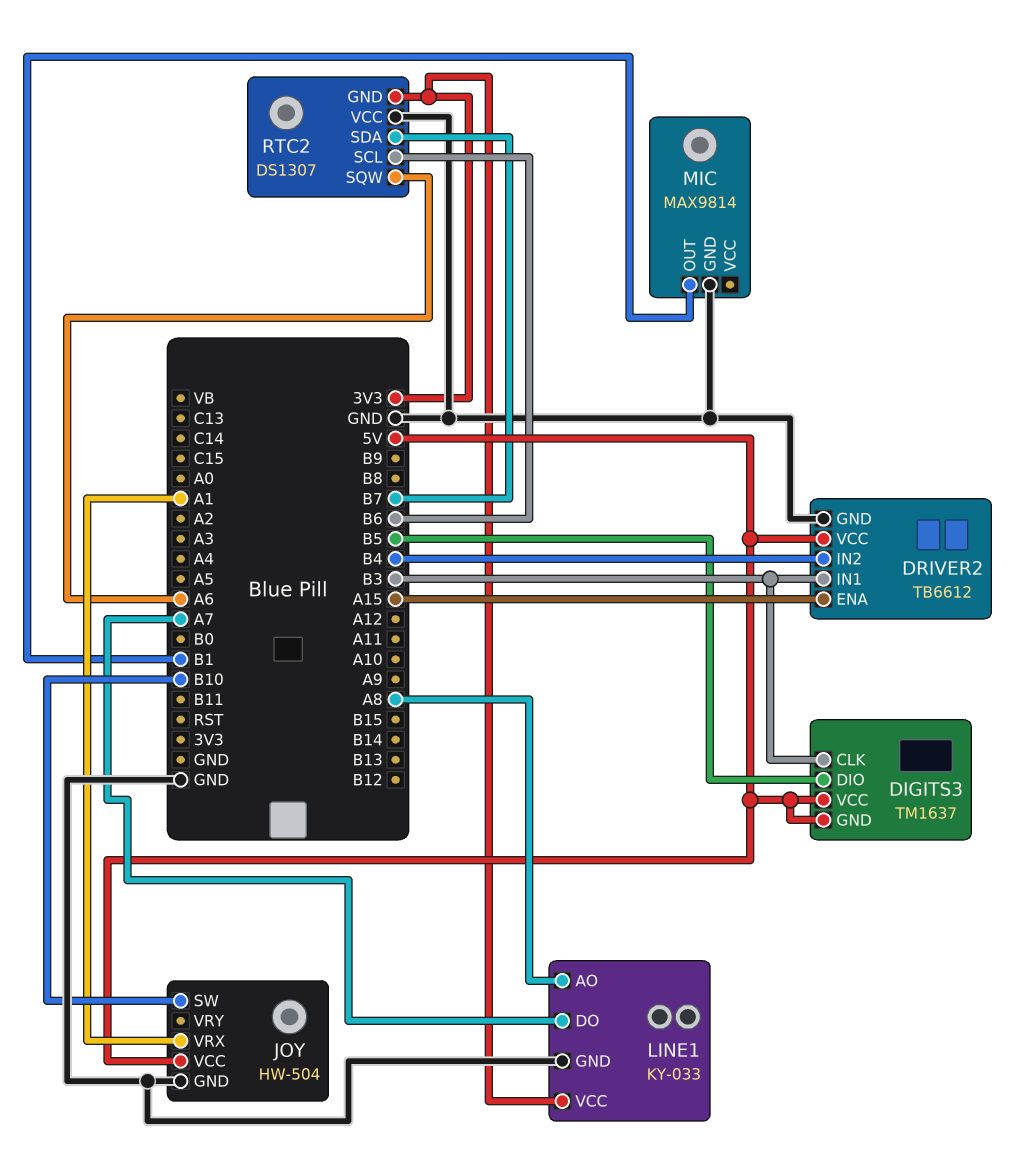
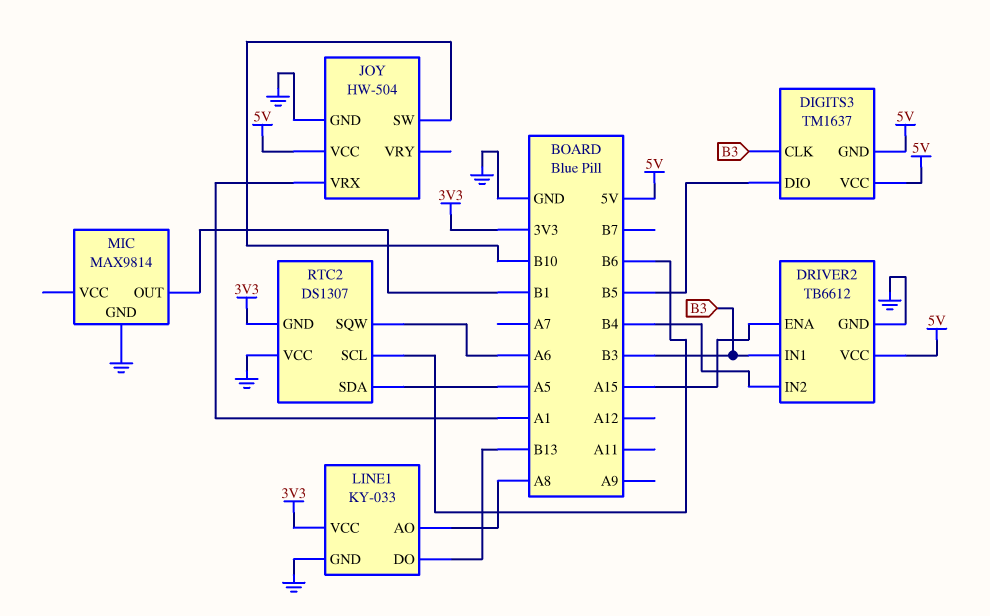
LINE1 pin DO: A7 -> B13
RTC2 pin SDA: B7 -> A5

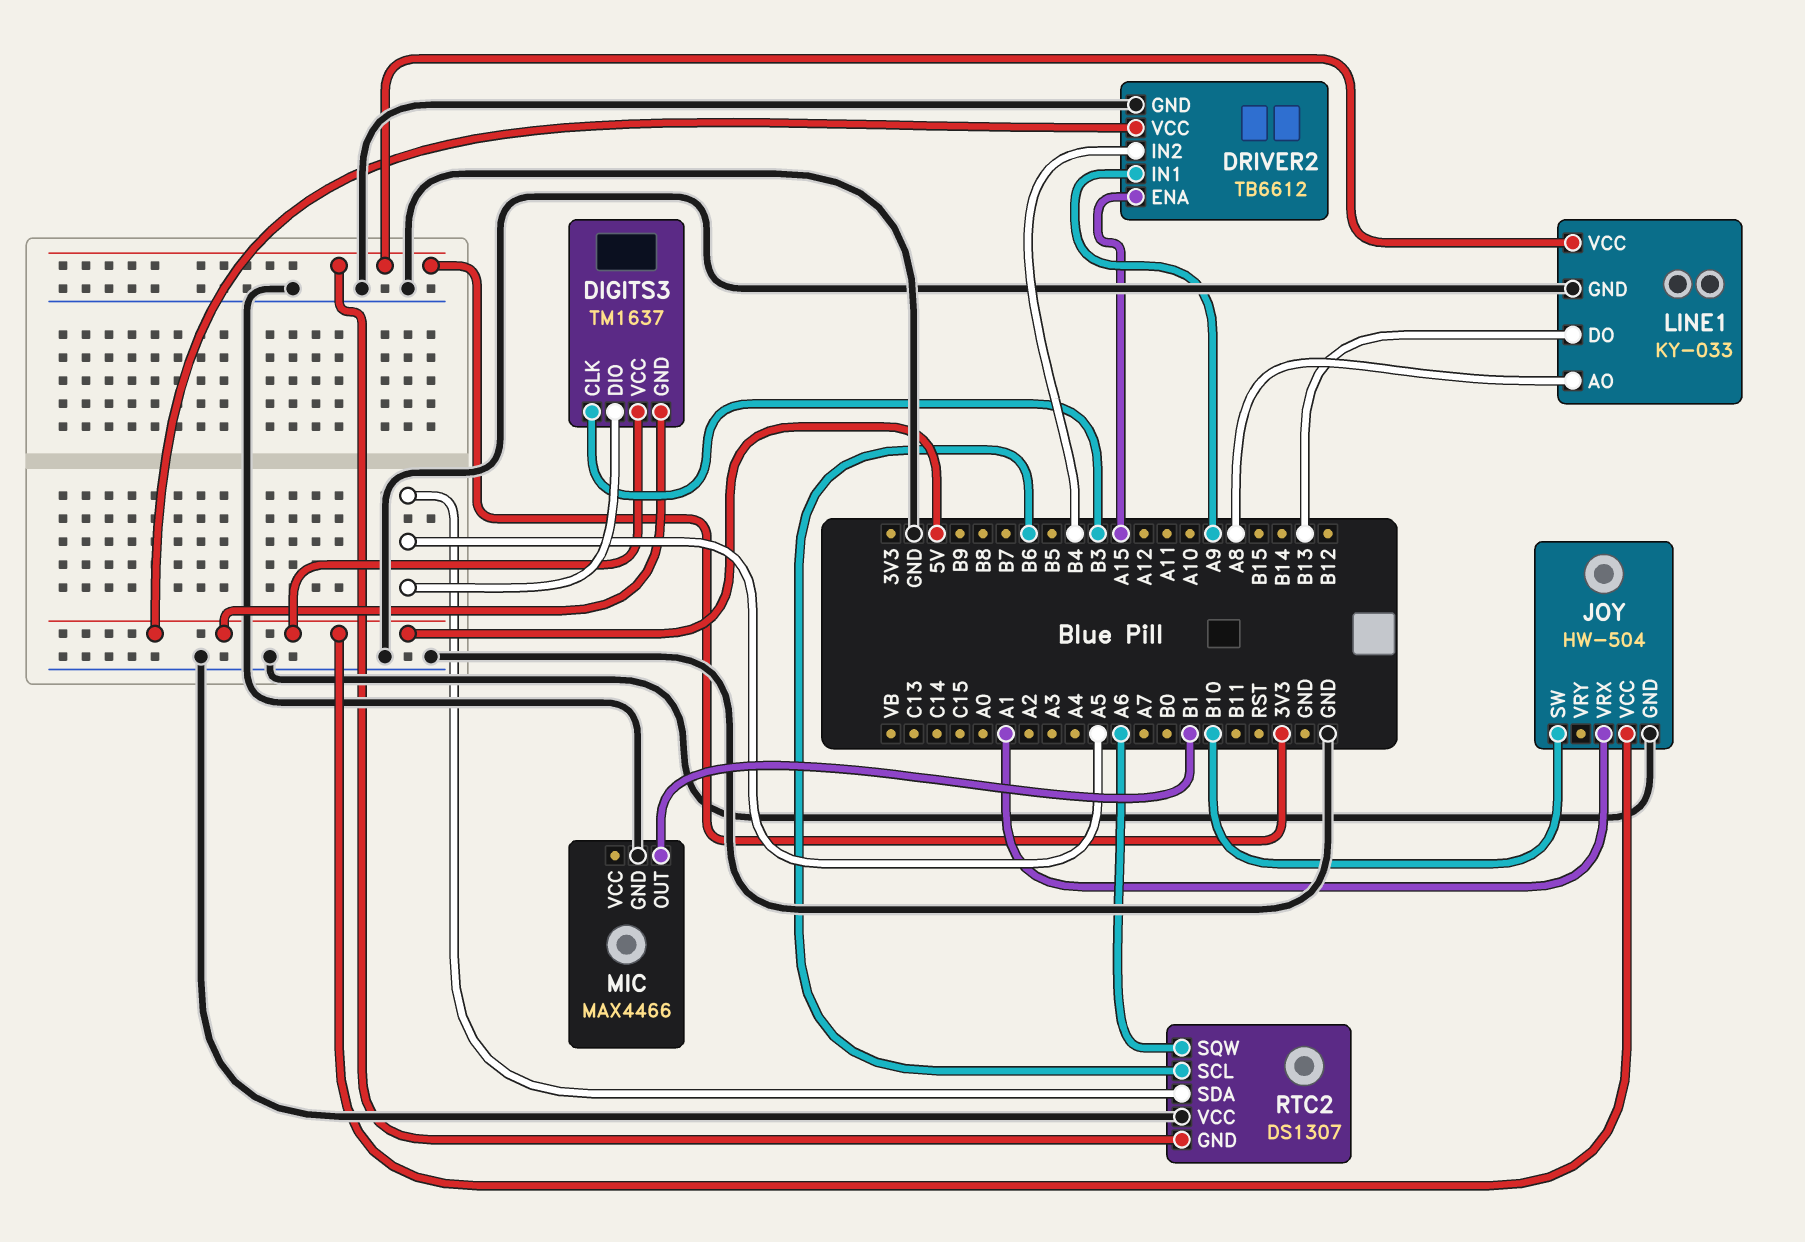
DIGITS3 pin DIO: B5 -> A5
DRIVER2 pin IN1: B3 -> A9
MIC: MAX9814 -> MAX4466

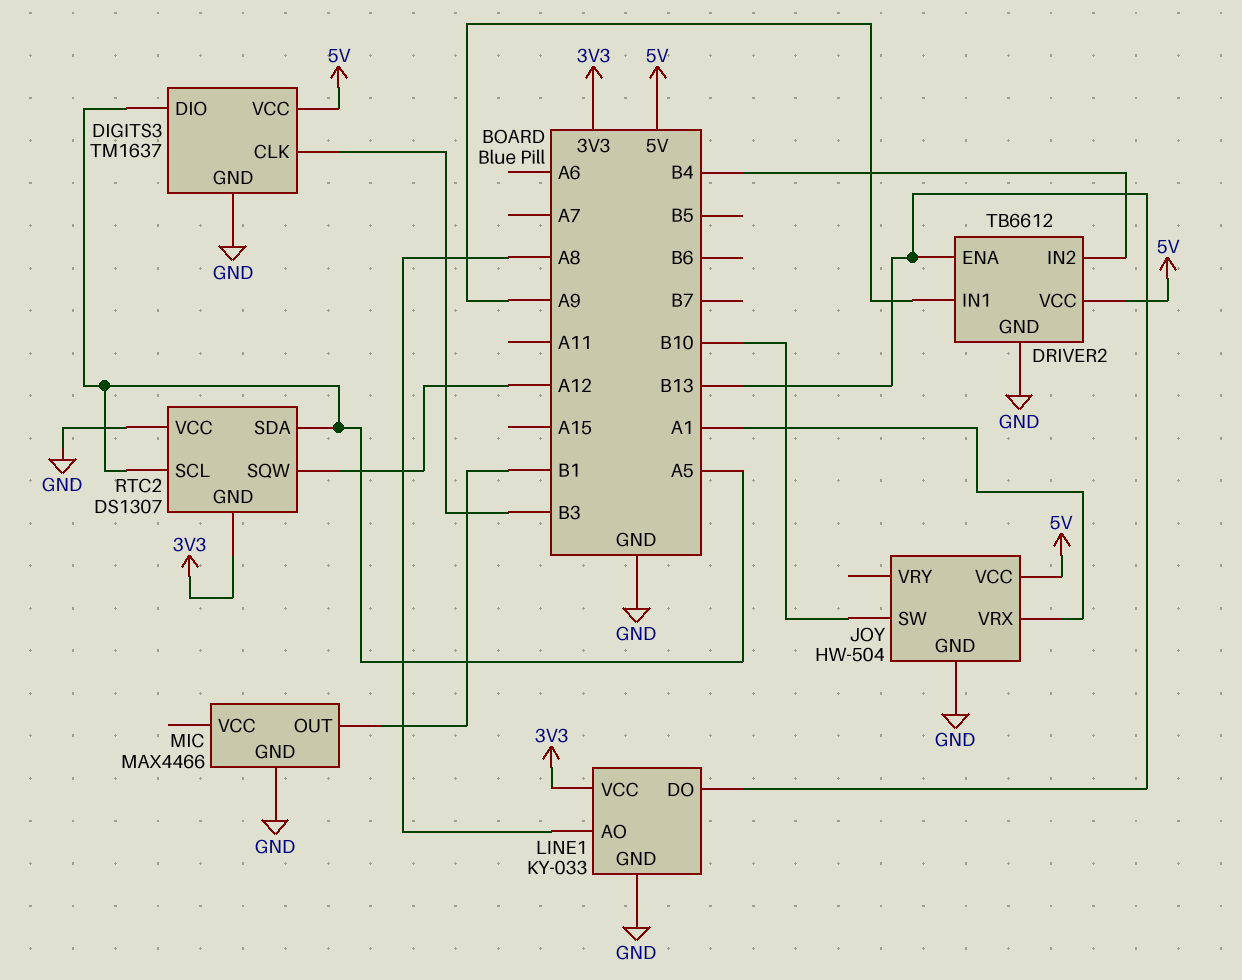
DIGITS3 pin GND: 5V -> GND
DRIVER2 pin ENA: A15 -> B13
RTC2 pin SCL: B6 -> A5
RTC2 pin SQW: A6 -> A12

